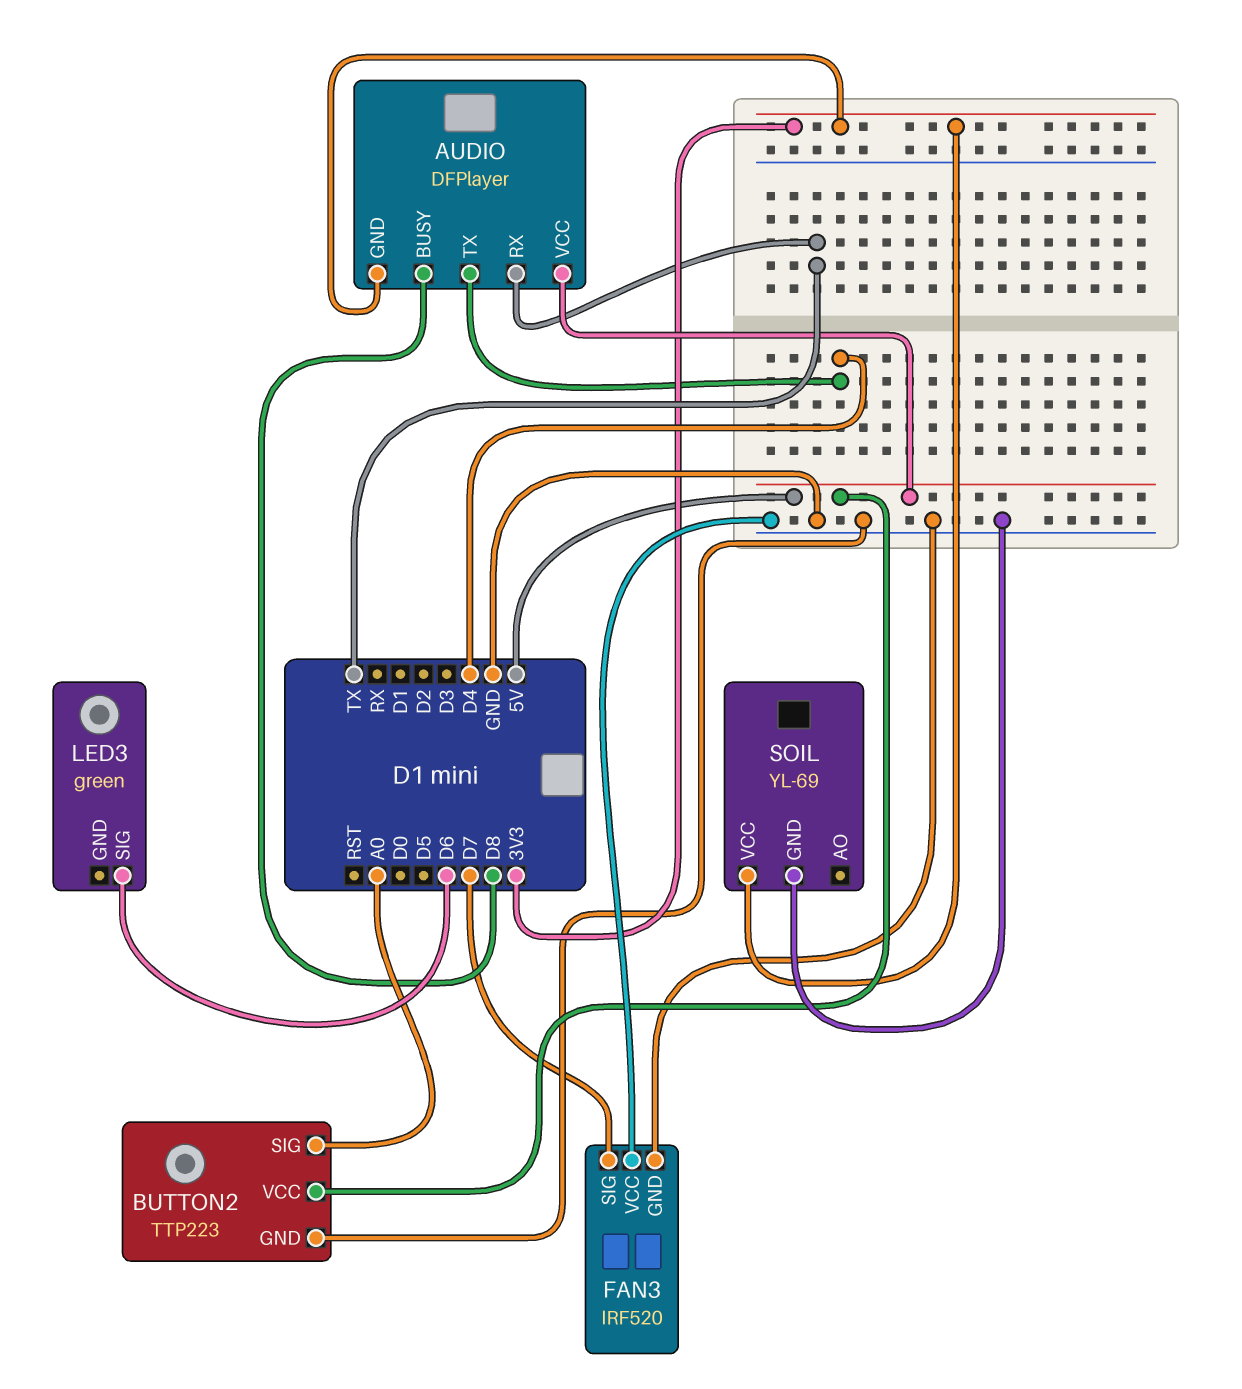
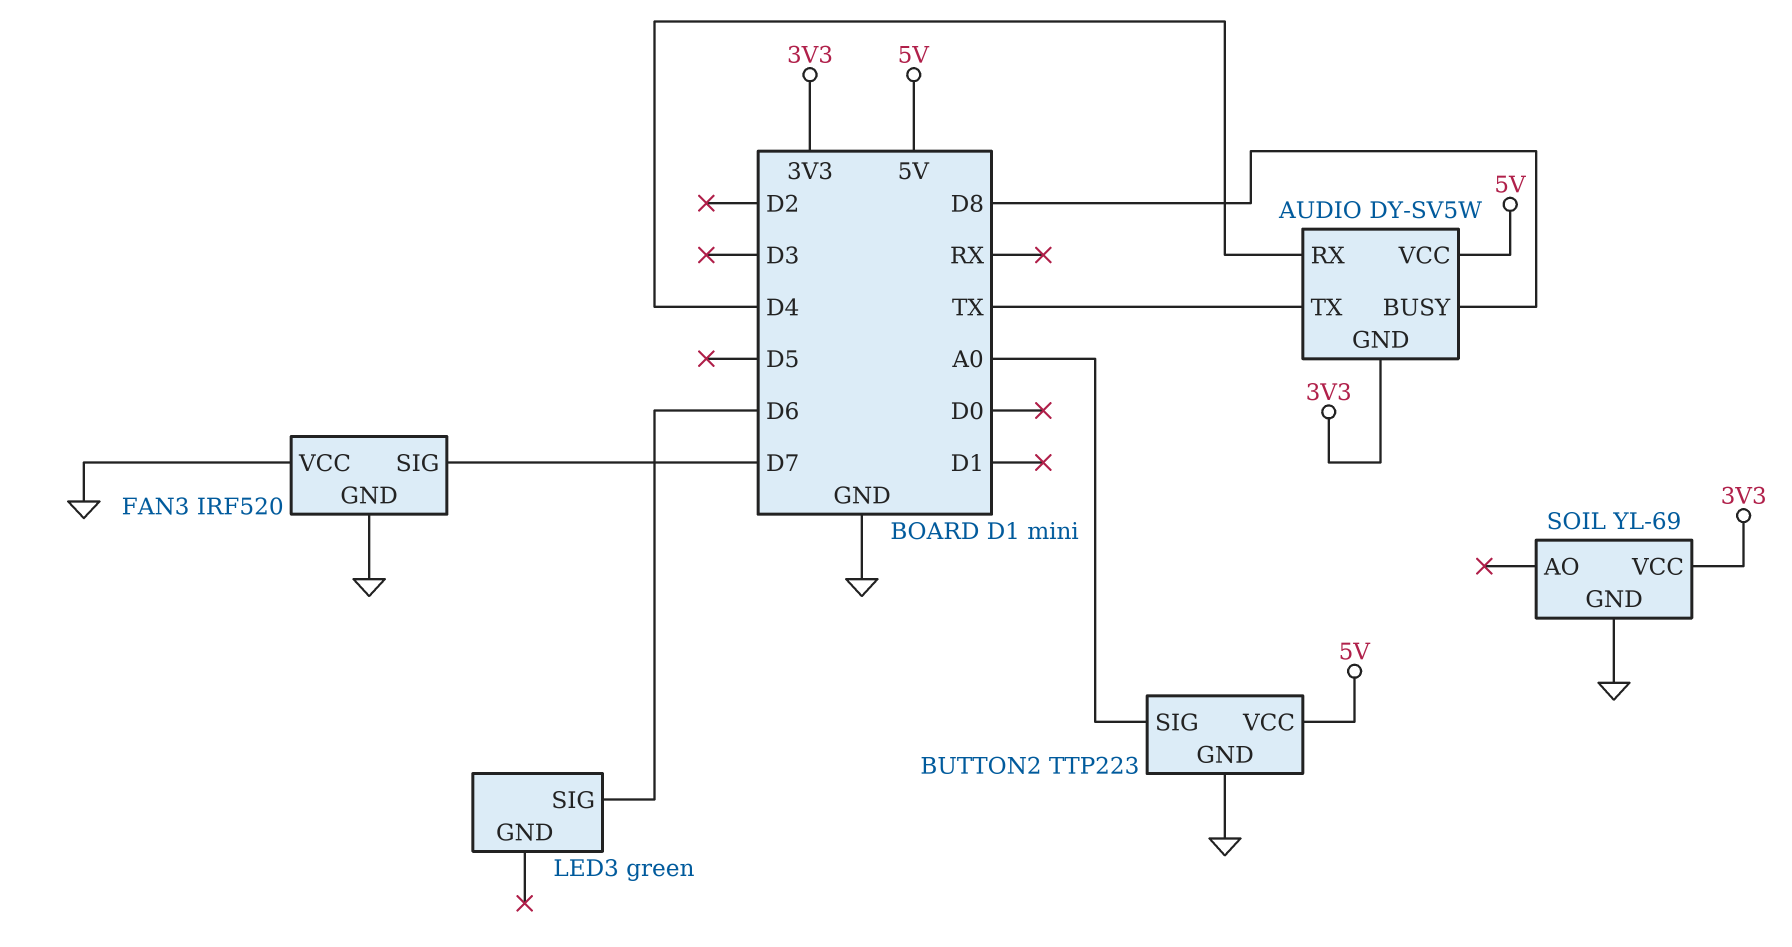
AUDIO: DFPlayer -> DY-SV5W
AUDIO pin RX: TX -> D4
AUDIO pin TX: D4 -> TX

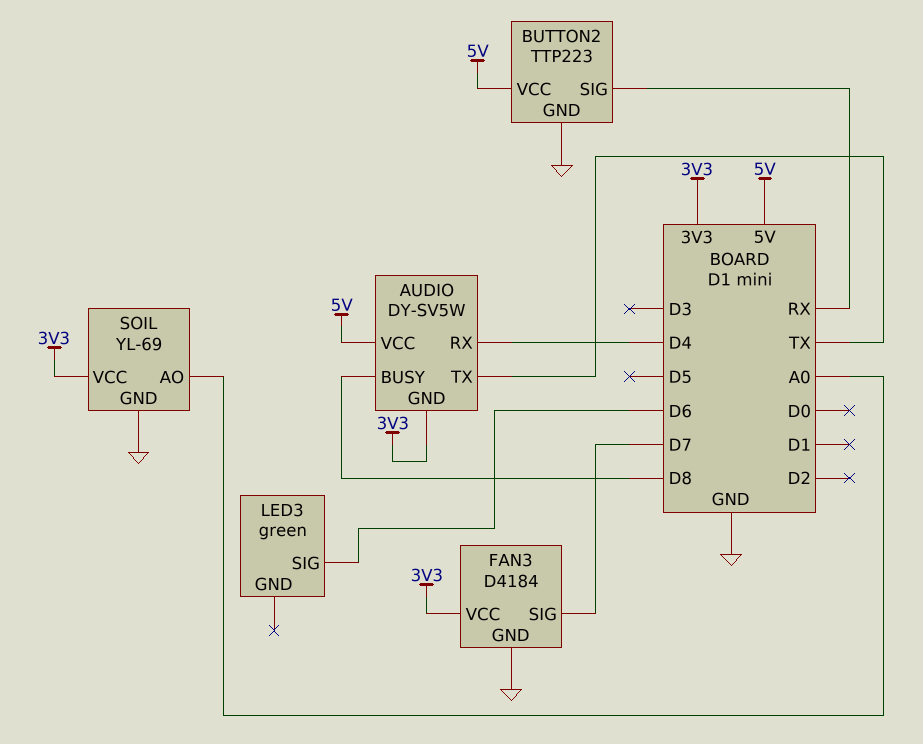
BUTTON2 pin SIG: A0 -> RX
FAN3: IRF520 -> D4184
FAN3 pin VCC: GND -> 3V3
SOIL pin AO: none -> A0

